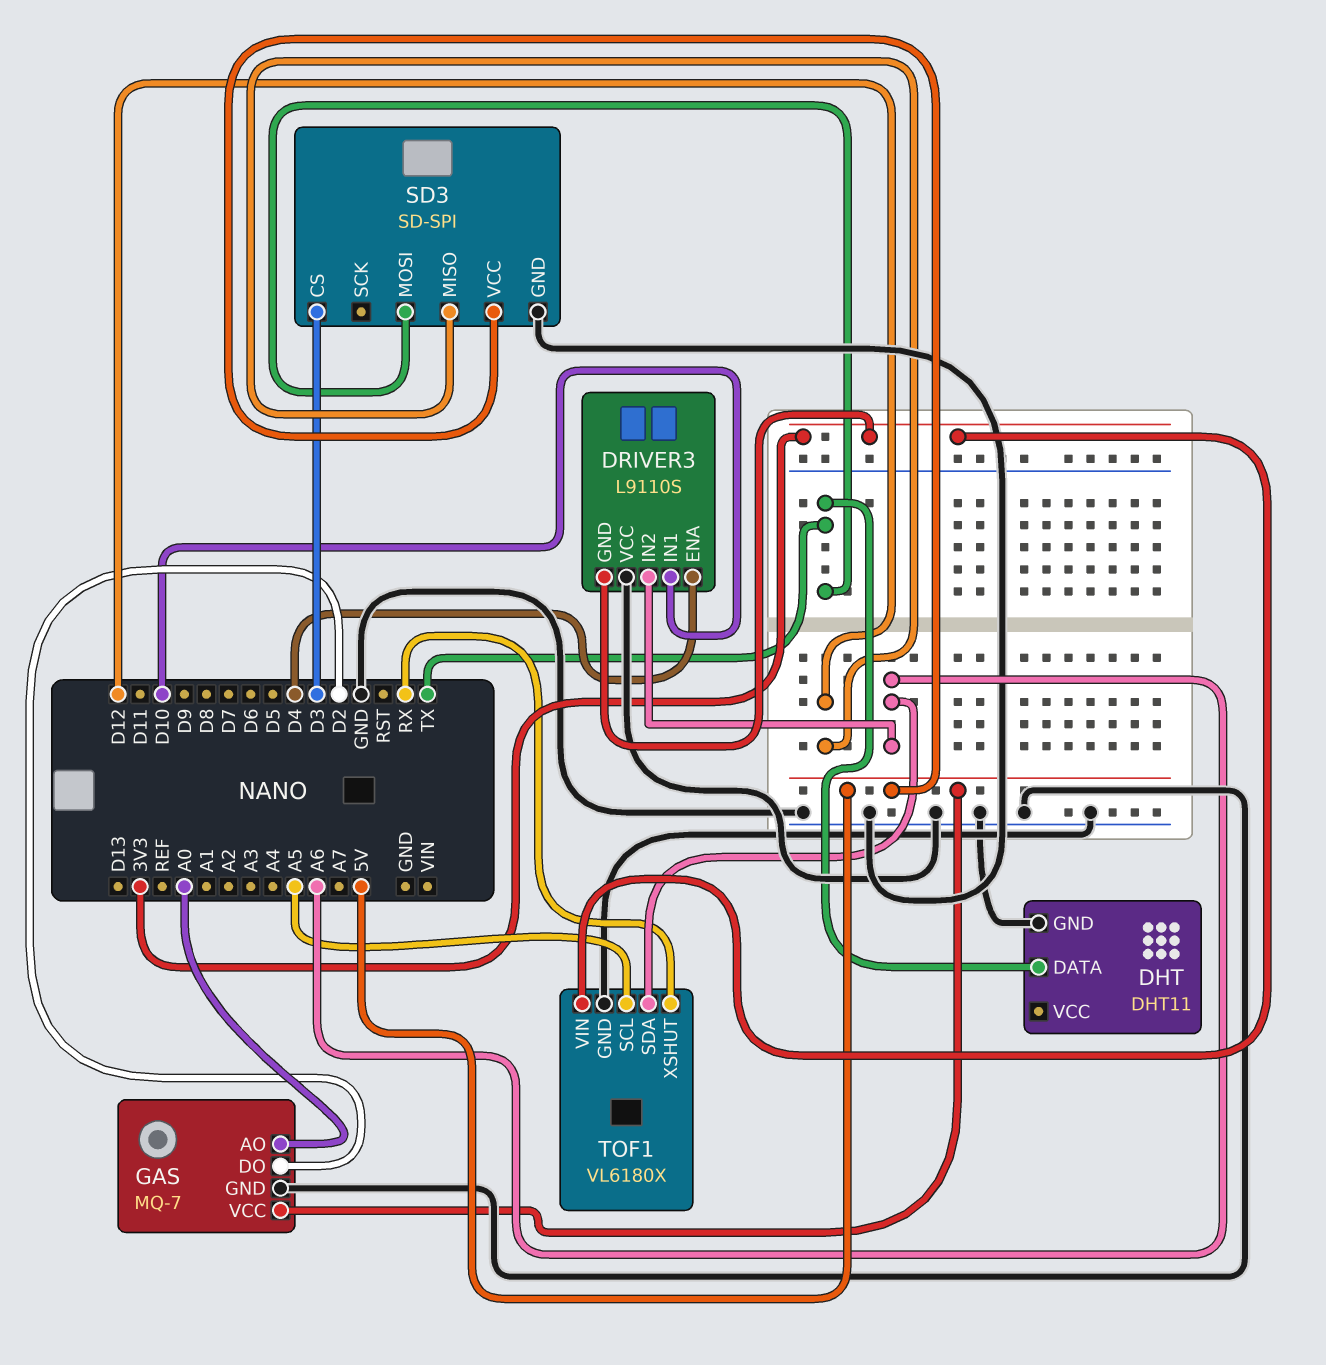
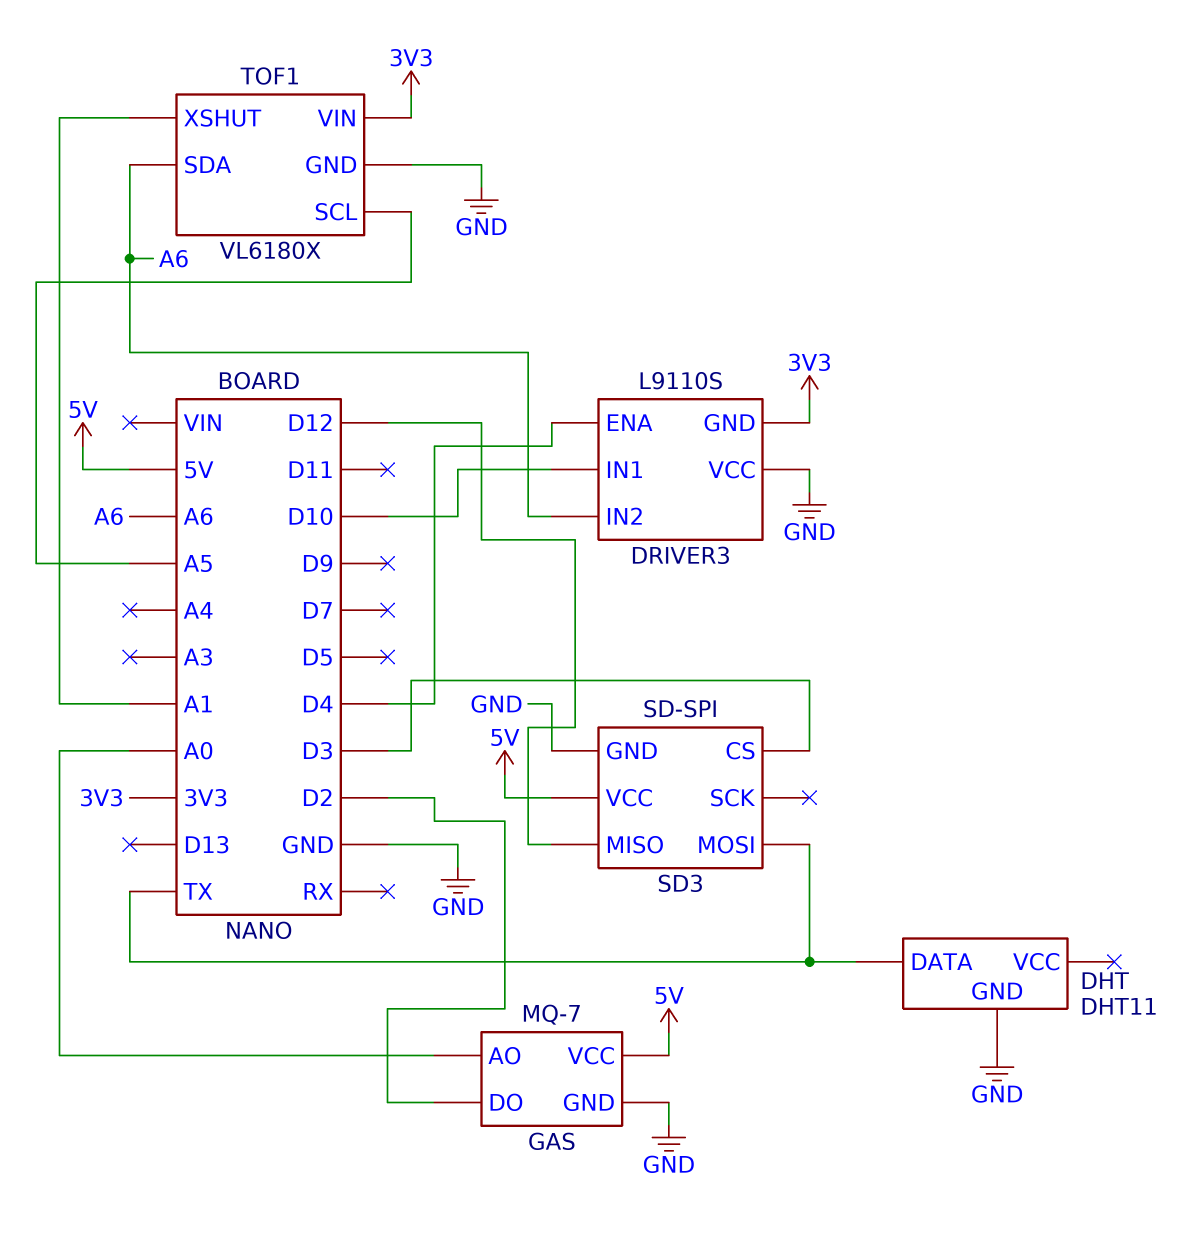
TOF1 pin XSHUT: RX -> A1

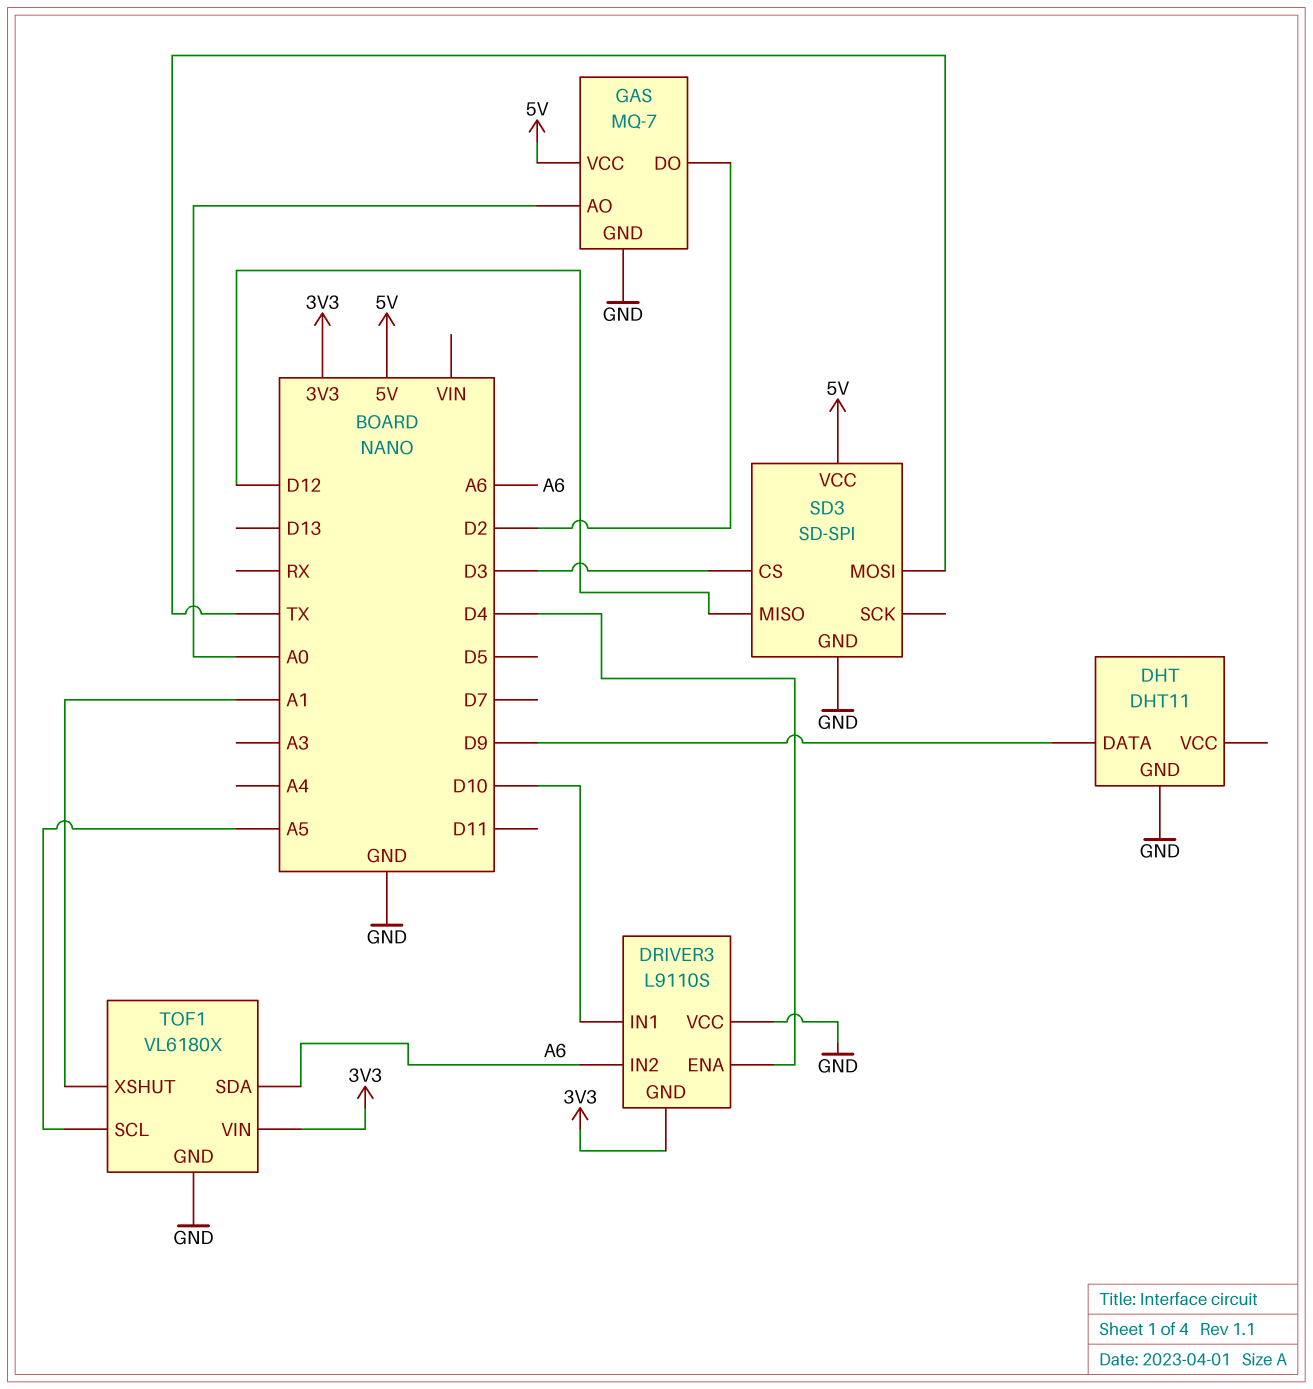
DHT pin DATA: TX -> D9

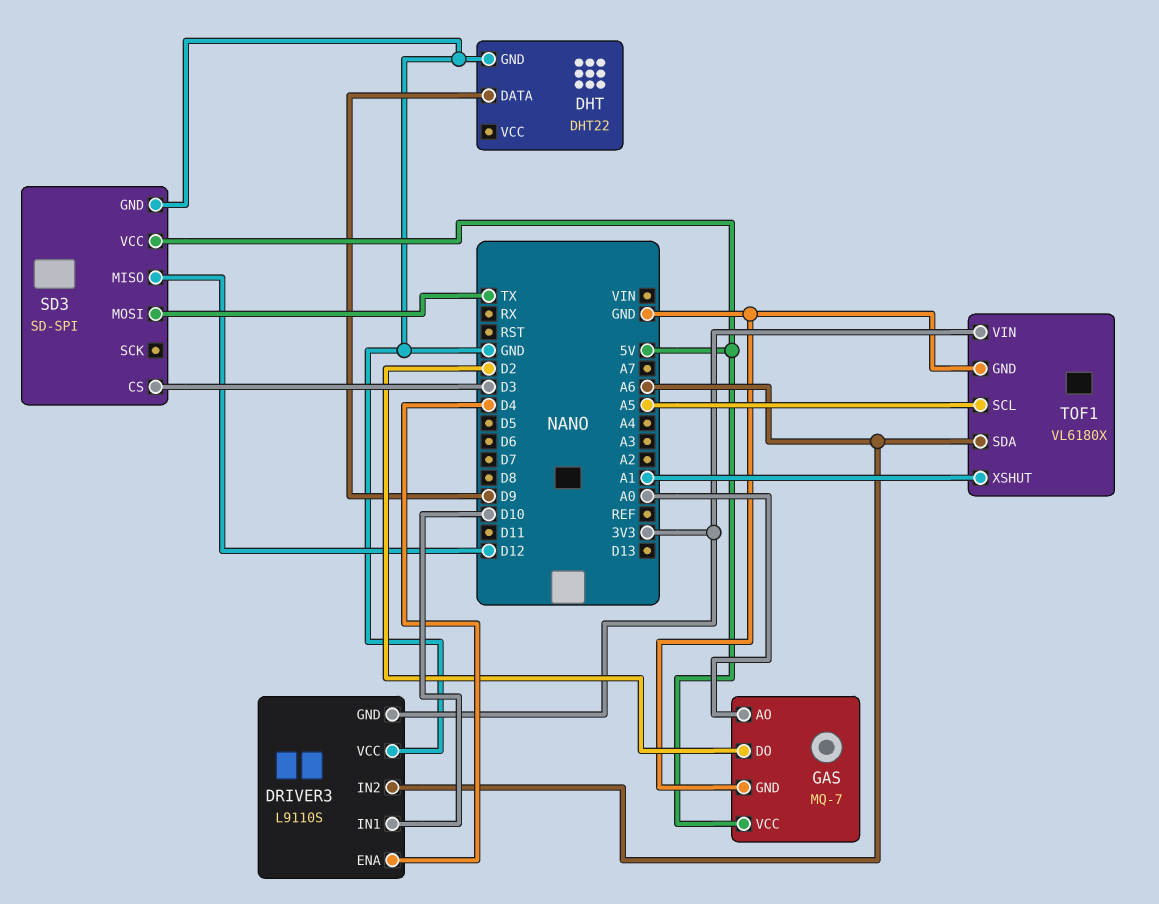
DHT: DHT11 -> DHT22

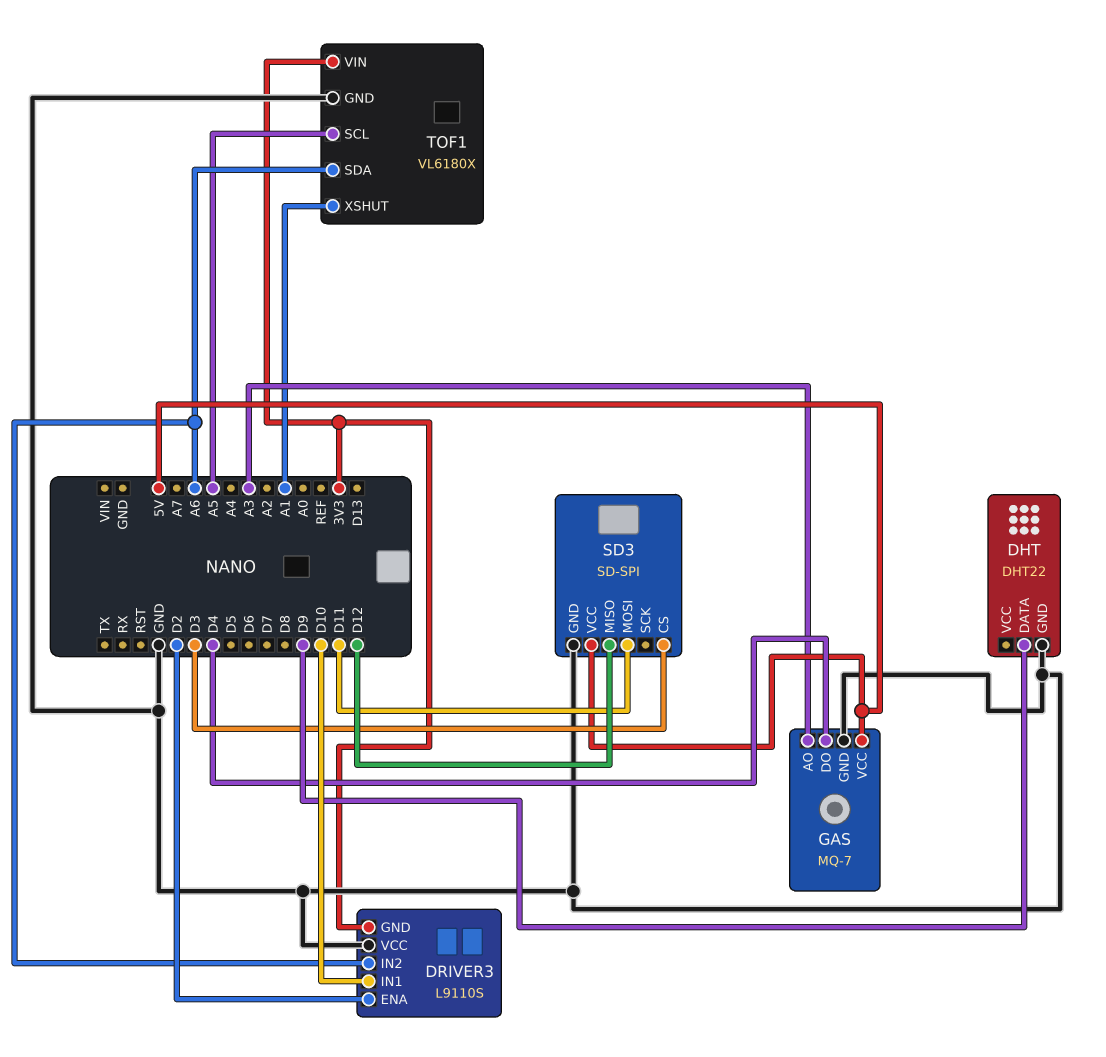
DRIVER3 pin ENA: D4 -> D2
GAS pin AO: A0 -> A3
GAS pin DO: D2 -> D4
SD3 pin MOSI: TX -> D11

